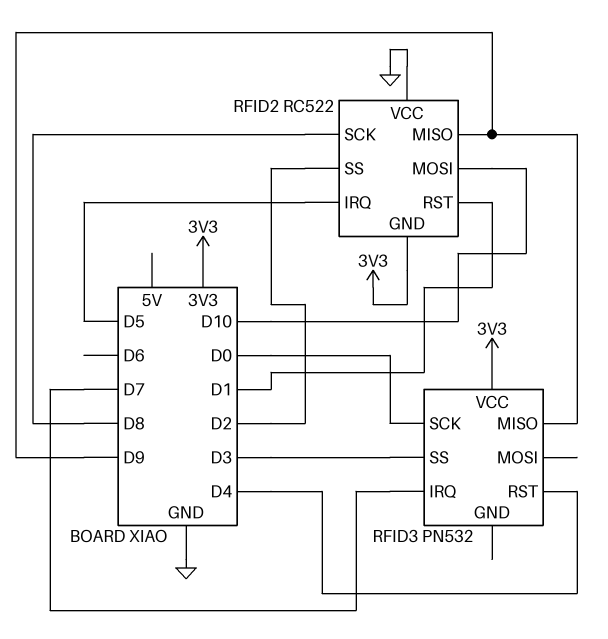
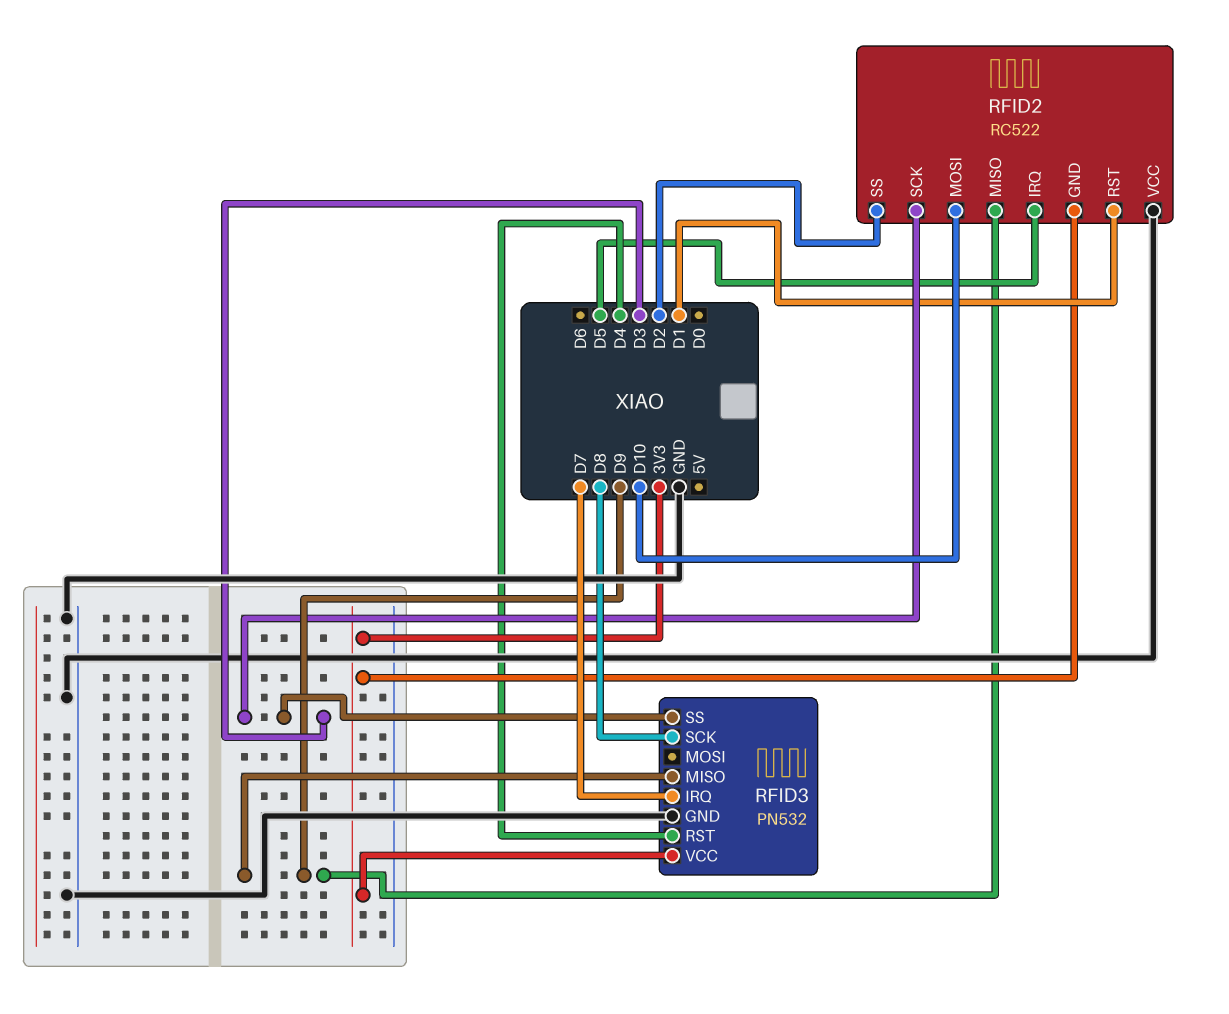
RFID2 pin SCK: D8 -> D3
RFID3 pin GND: none -> GND
RFID3 pin SCK: D0 -> D8

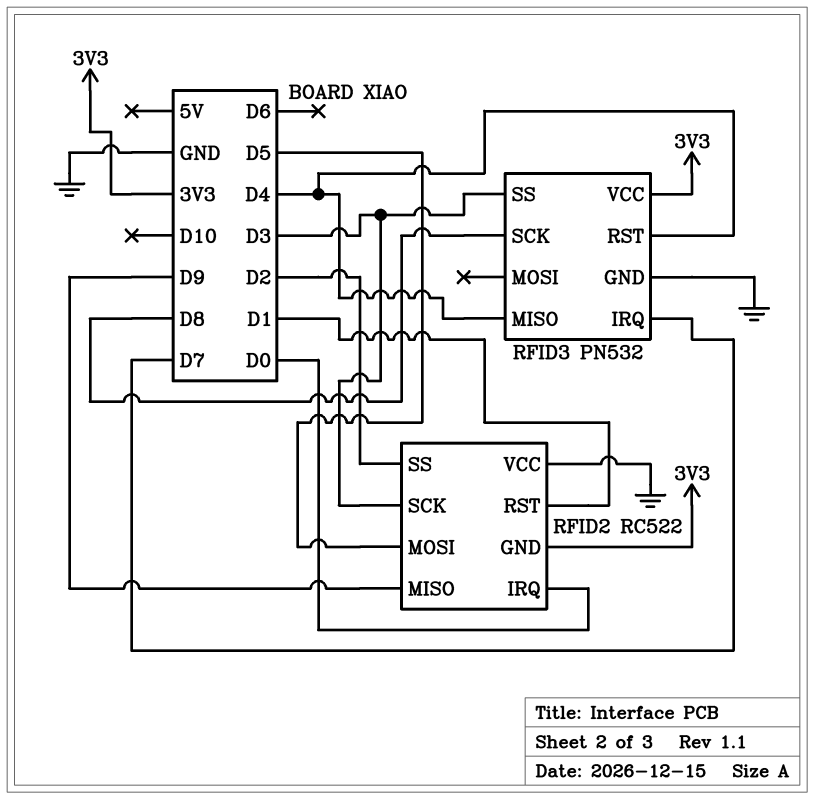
RFID2 pin IRQ: D5 -> D0
RFID2 pin MOSI: D10 -> D5
RFID3 pin MISO: D9 -> D4

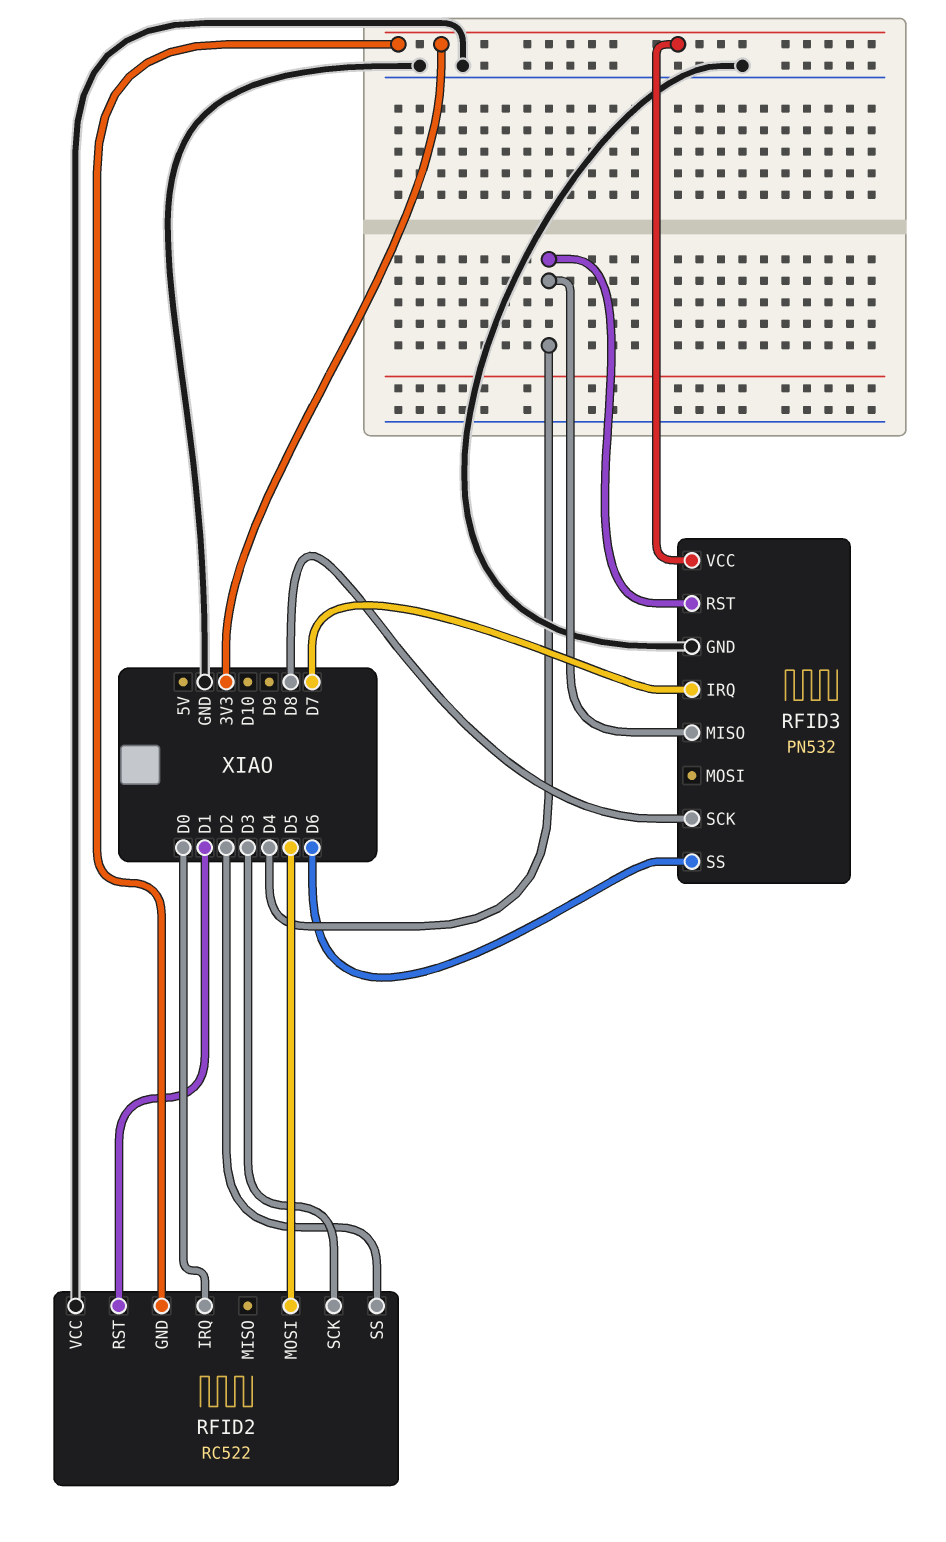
RFID2 pin MISO: D9 -> none
RFID3 pin SS: D3 -> D6

